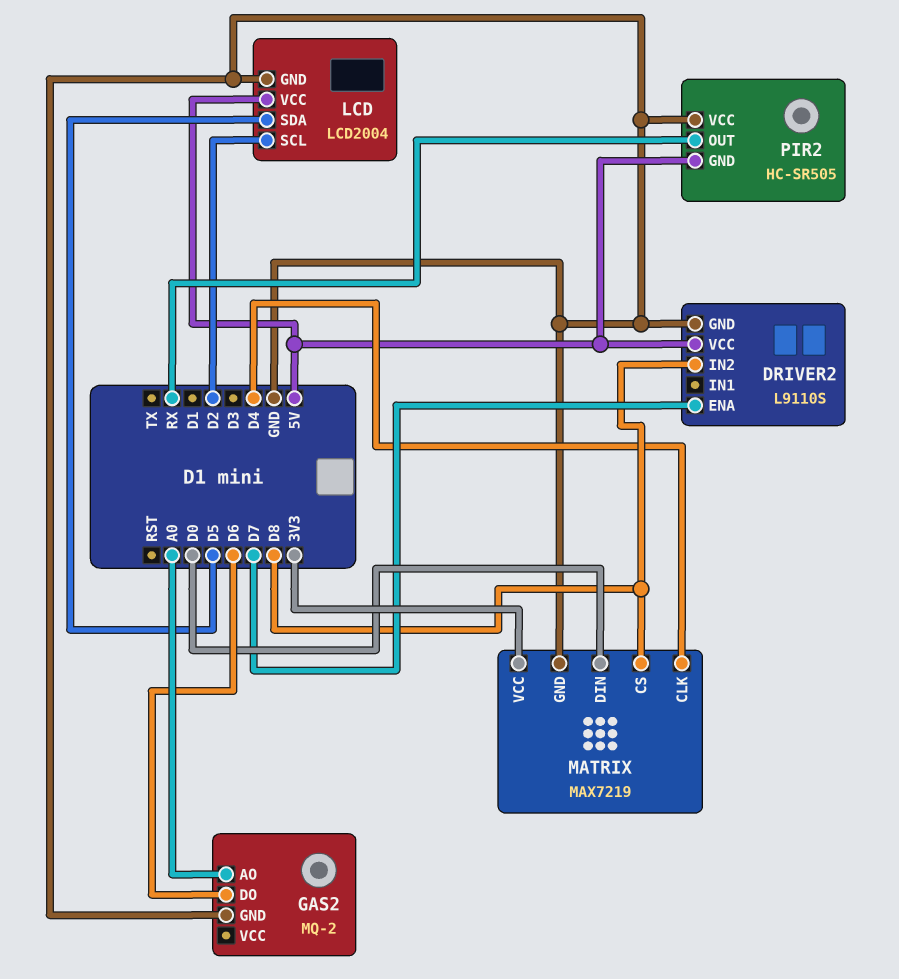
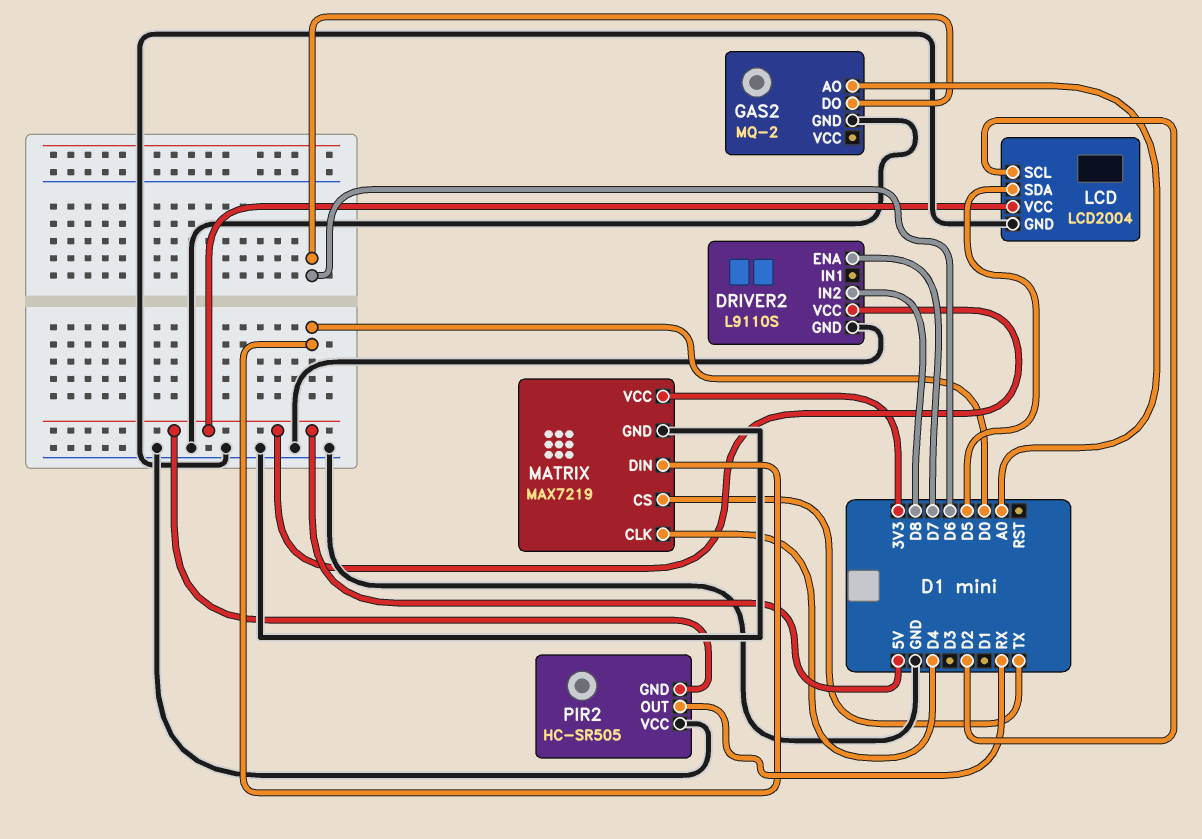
MATRIX pin CS: D8 -> TX

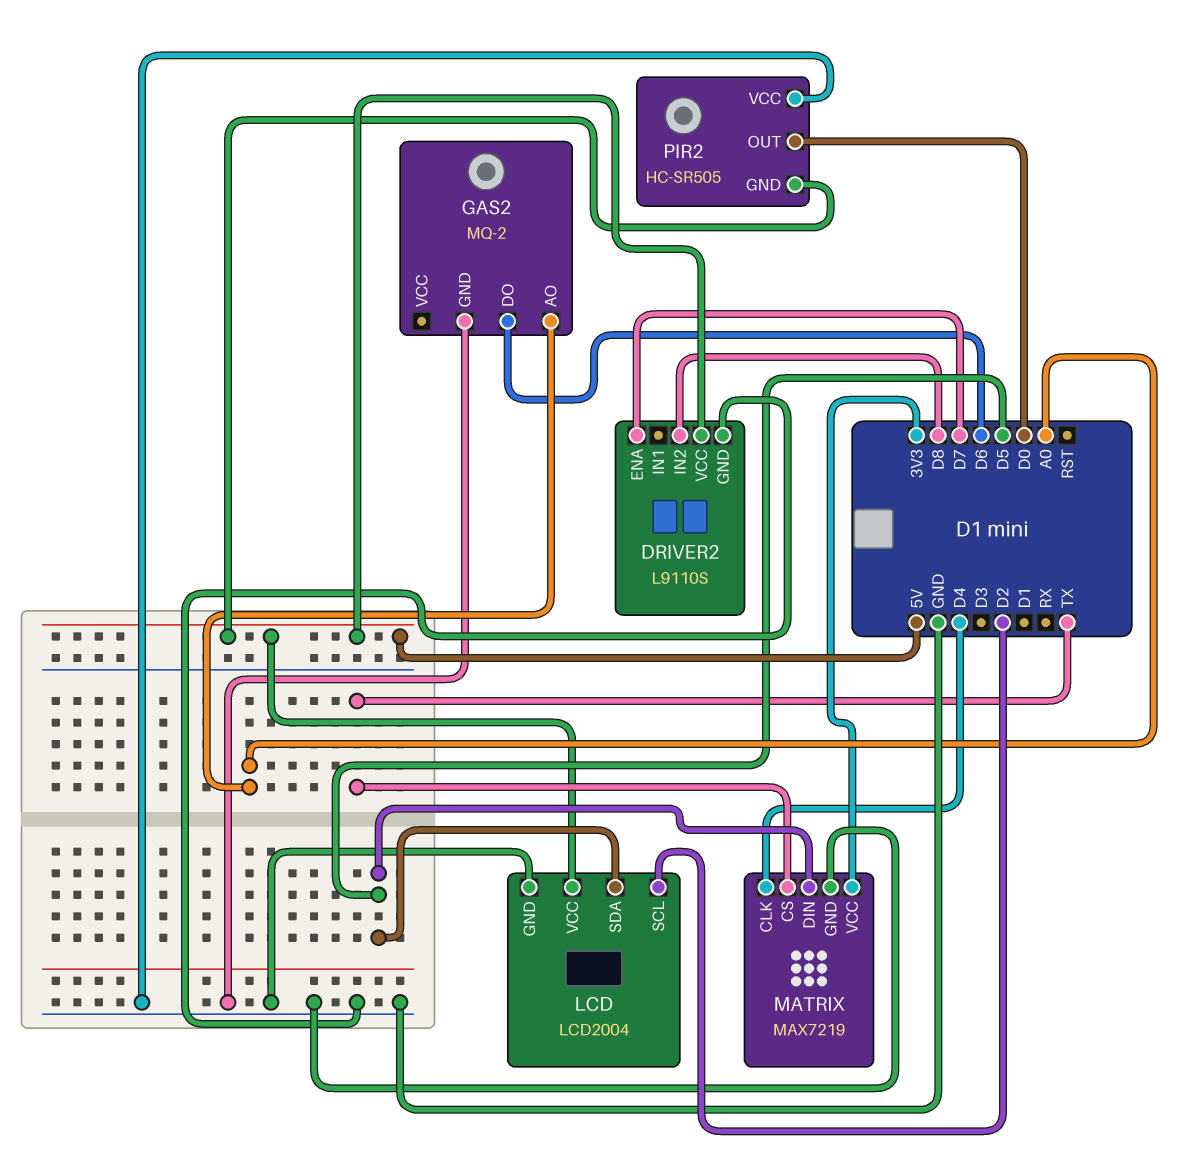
MATRIX pin DIN: D0 -> D5
PIR2 pin OUT: RX -> D0

